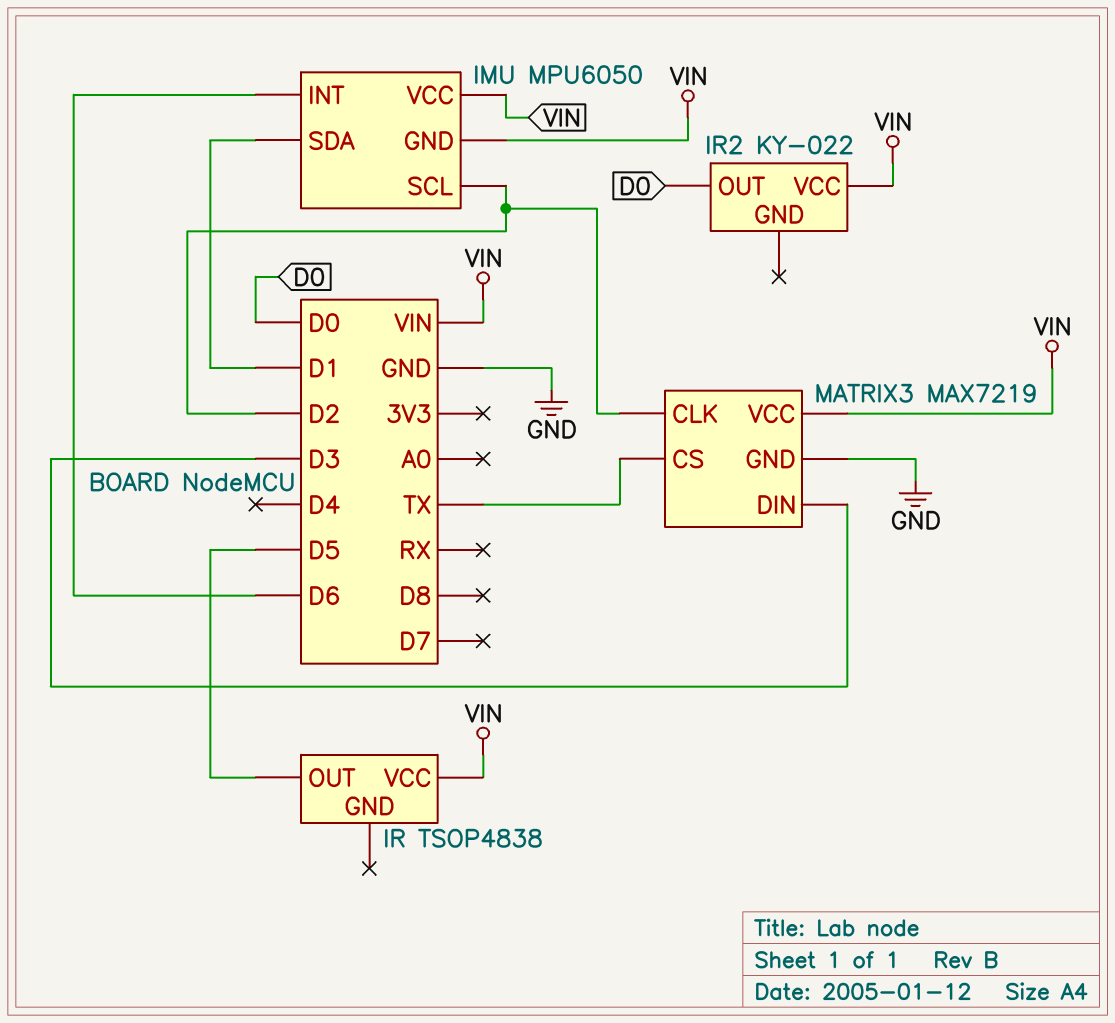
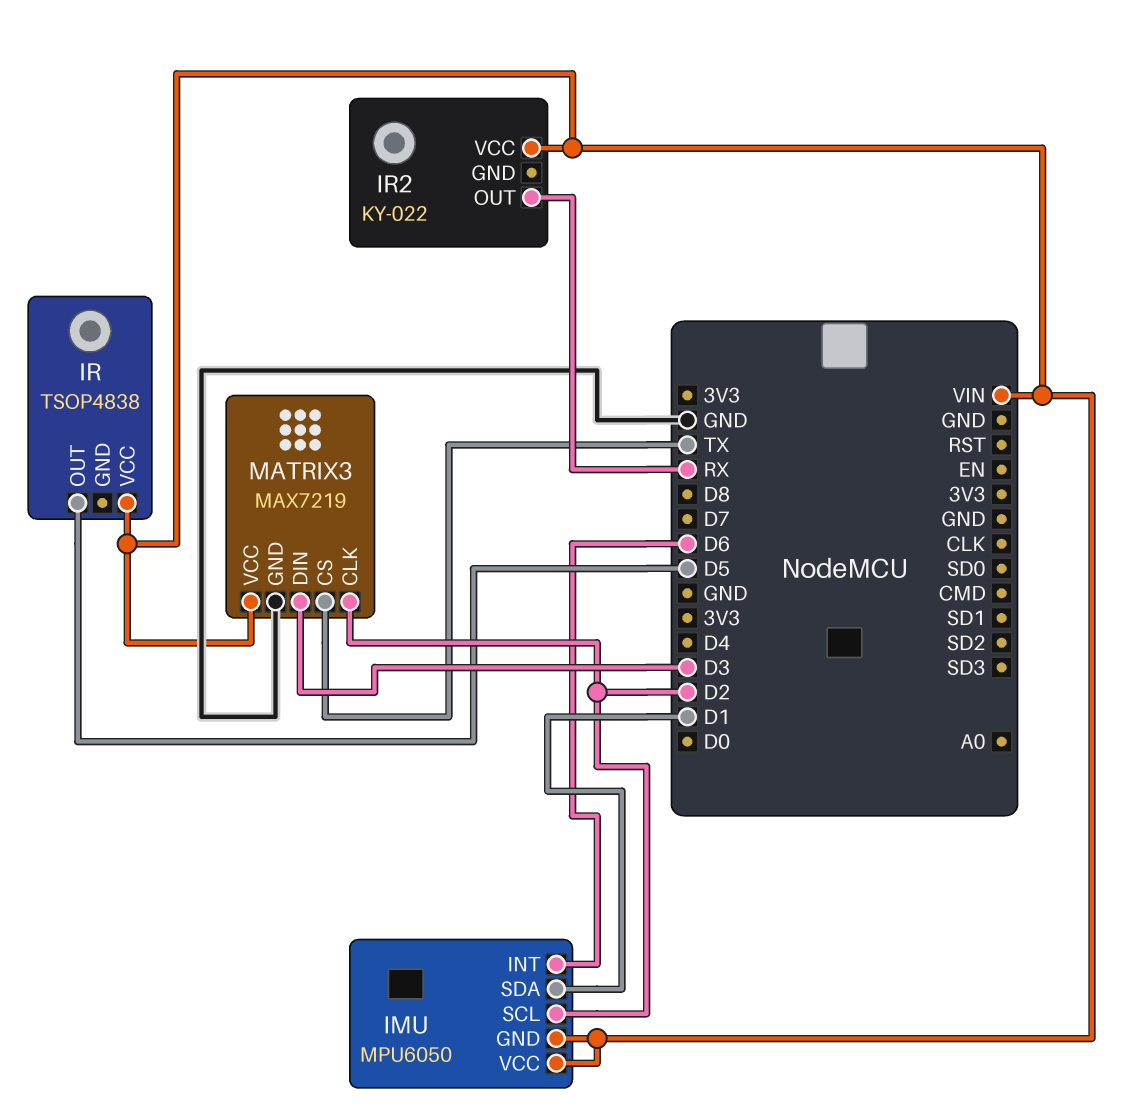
IR2 pin OUT: D0 -> RX

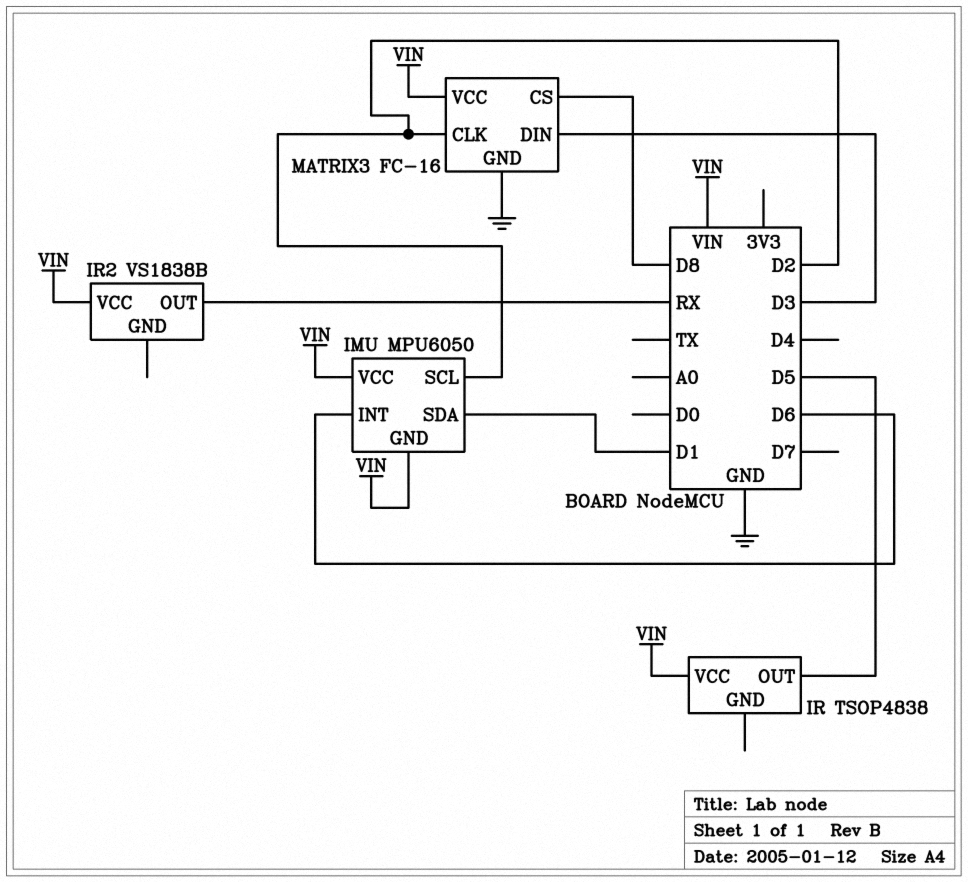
IR2: KY-022 -> VS1838B
MATRIX3: MAX7219 -> FC-16
MATRIX3 pin CS: TX -> D8

